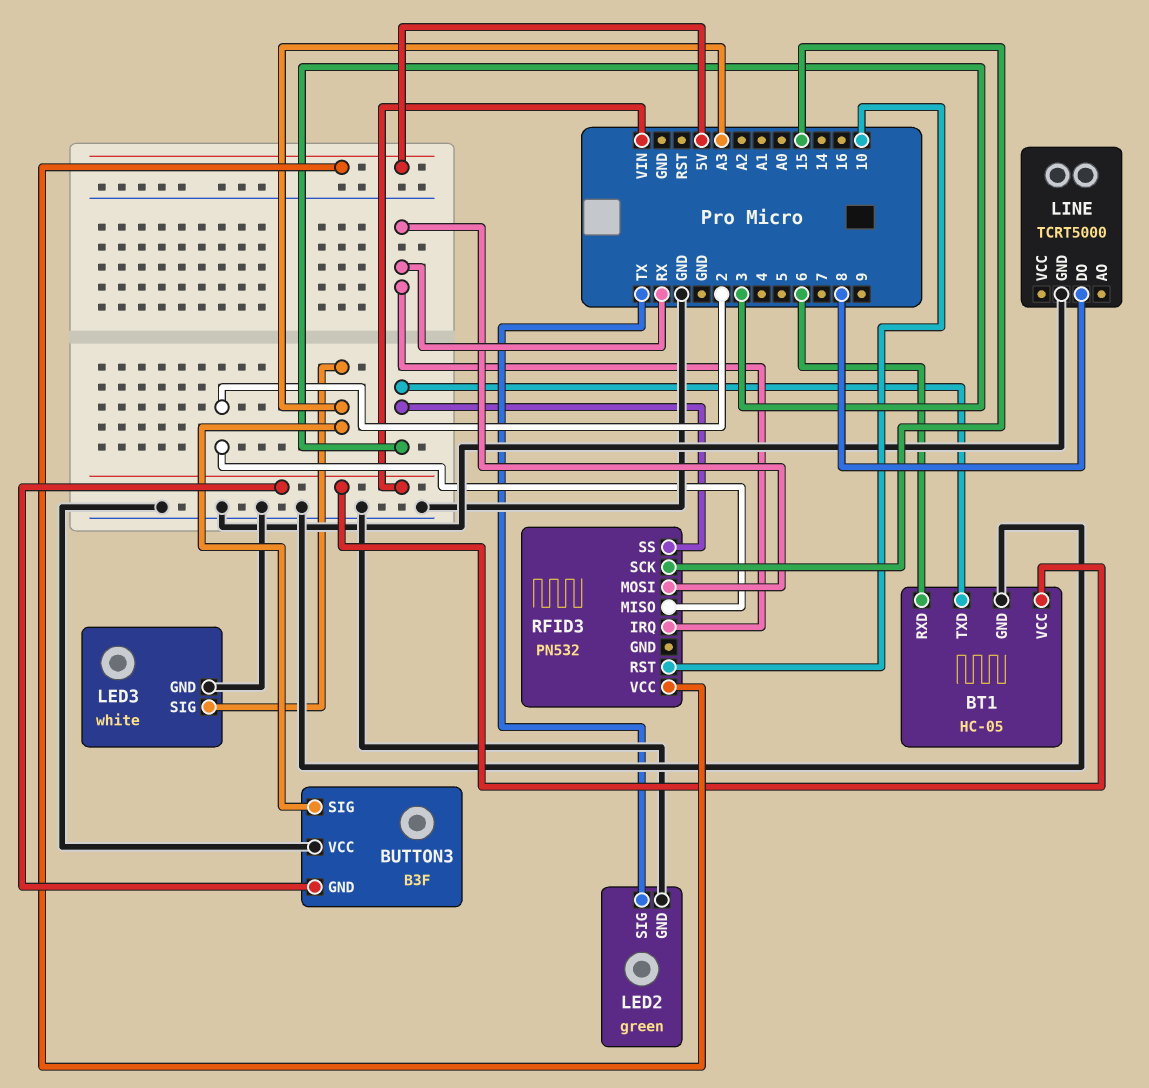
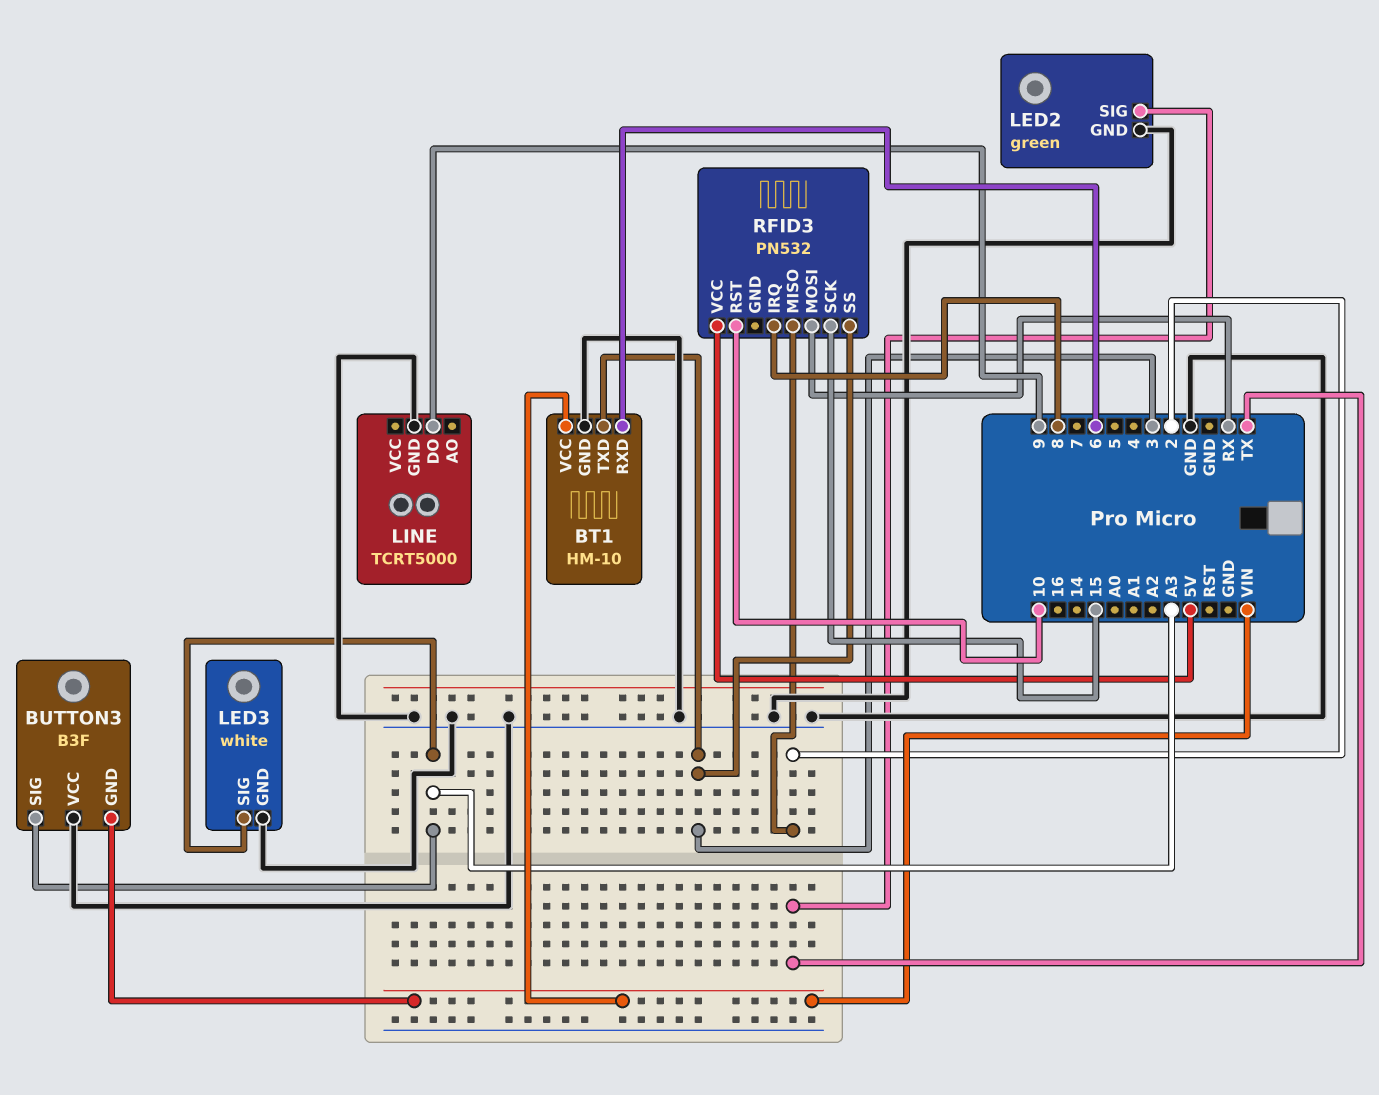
BT1: HC-05 -> HM-10
LINE pin DO: 8 -> 9
RFID3 pin IRQ: RX -> 8

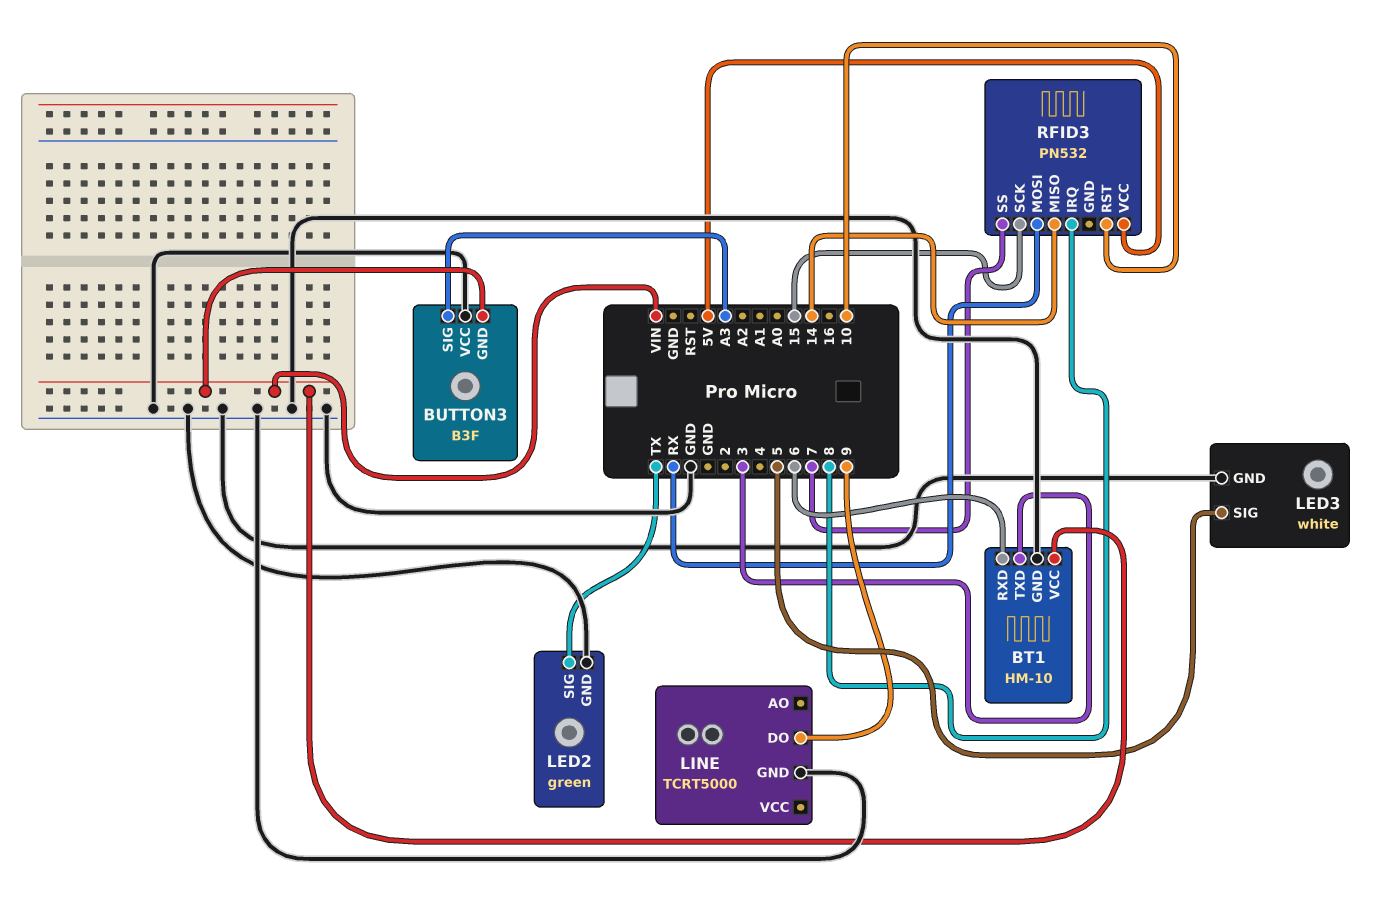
LED3 pin SIG: A3 -> 5
RFID3 pin MISO: 2 -> 14
RFID3 pin SS: 3 -> 7

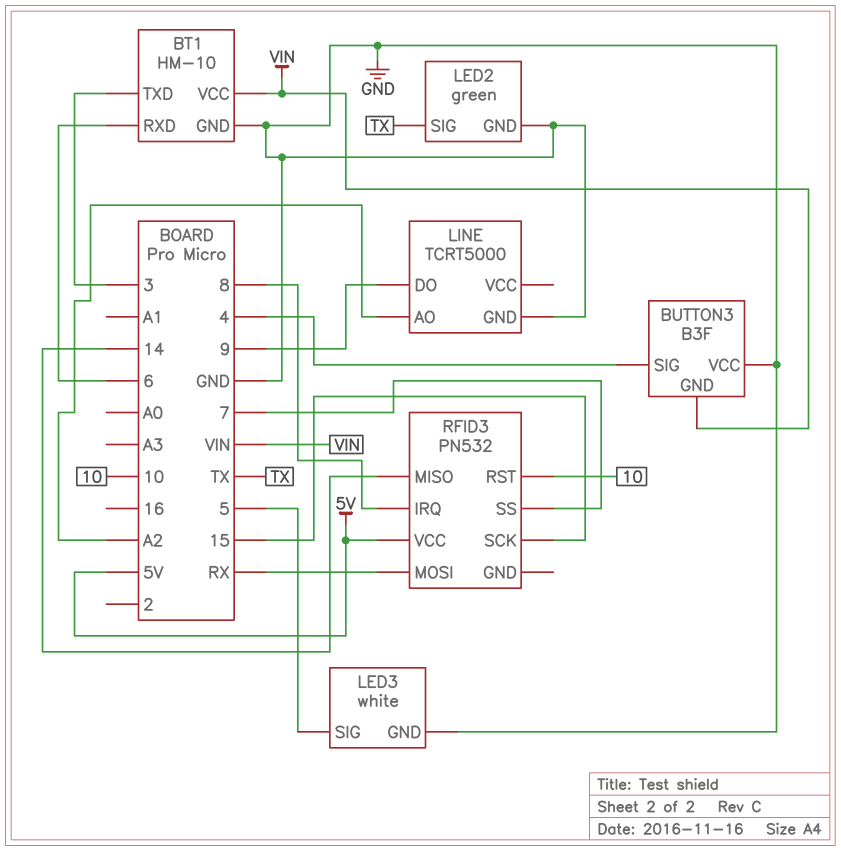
BUTTON3 pin SIG: A3 -> 4
LINE pin AO: none -> A2

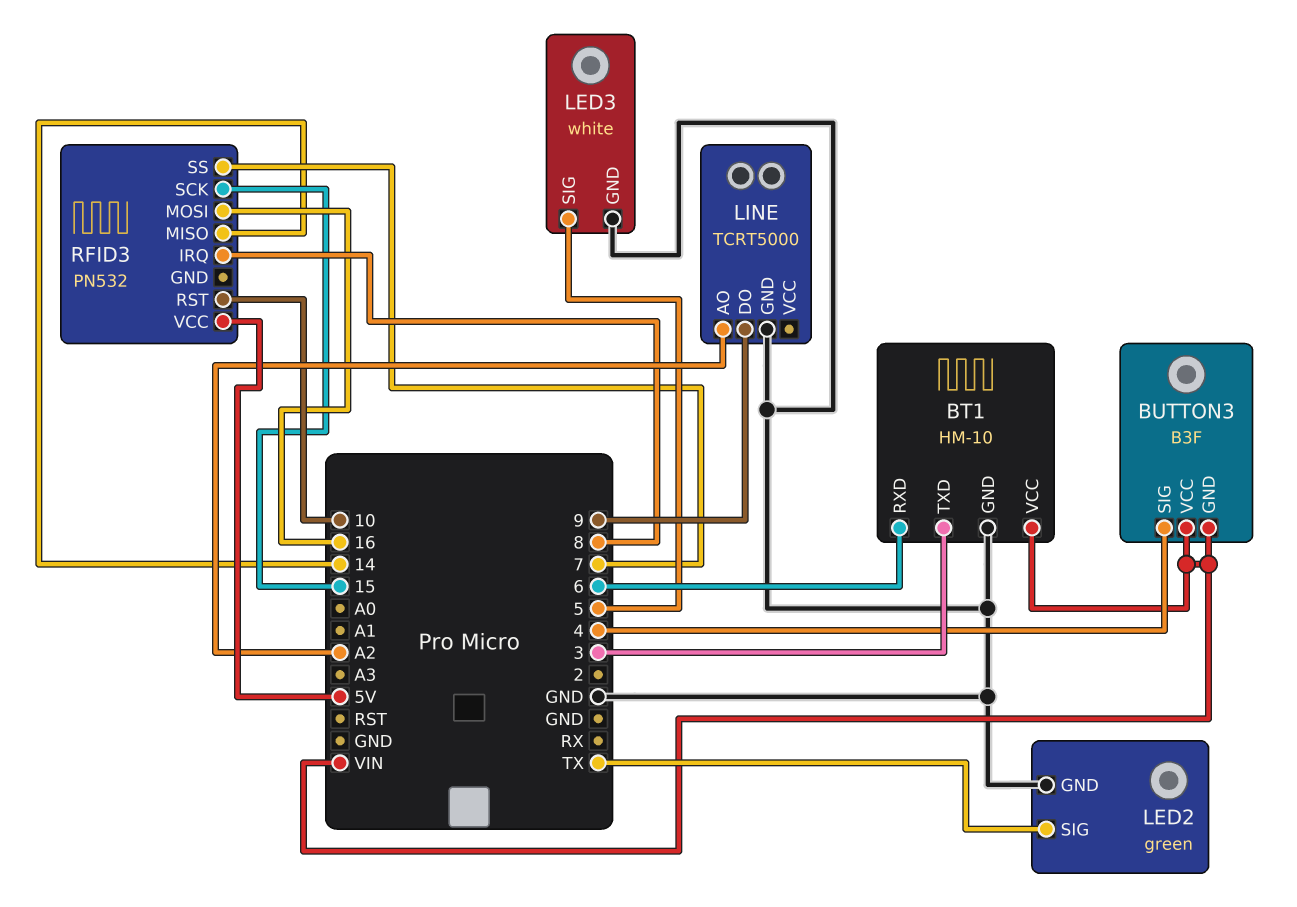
BUTTON3 pin VCC: GND -> VIN
RFID3 pin MOSI: RX -> 16

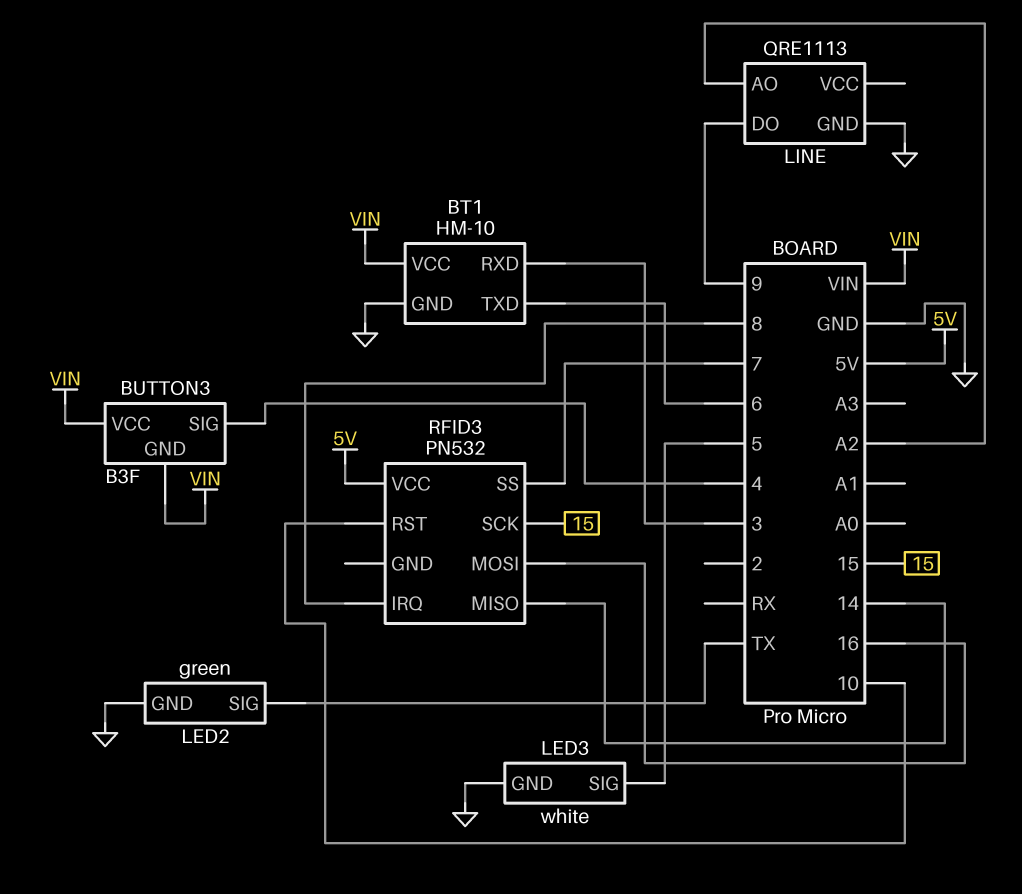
BT1 pin RXD: 6 -> 3
BT1 pin TXD: 3 -> 6
LINE: TCRT5000 -> QRE1113

